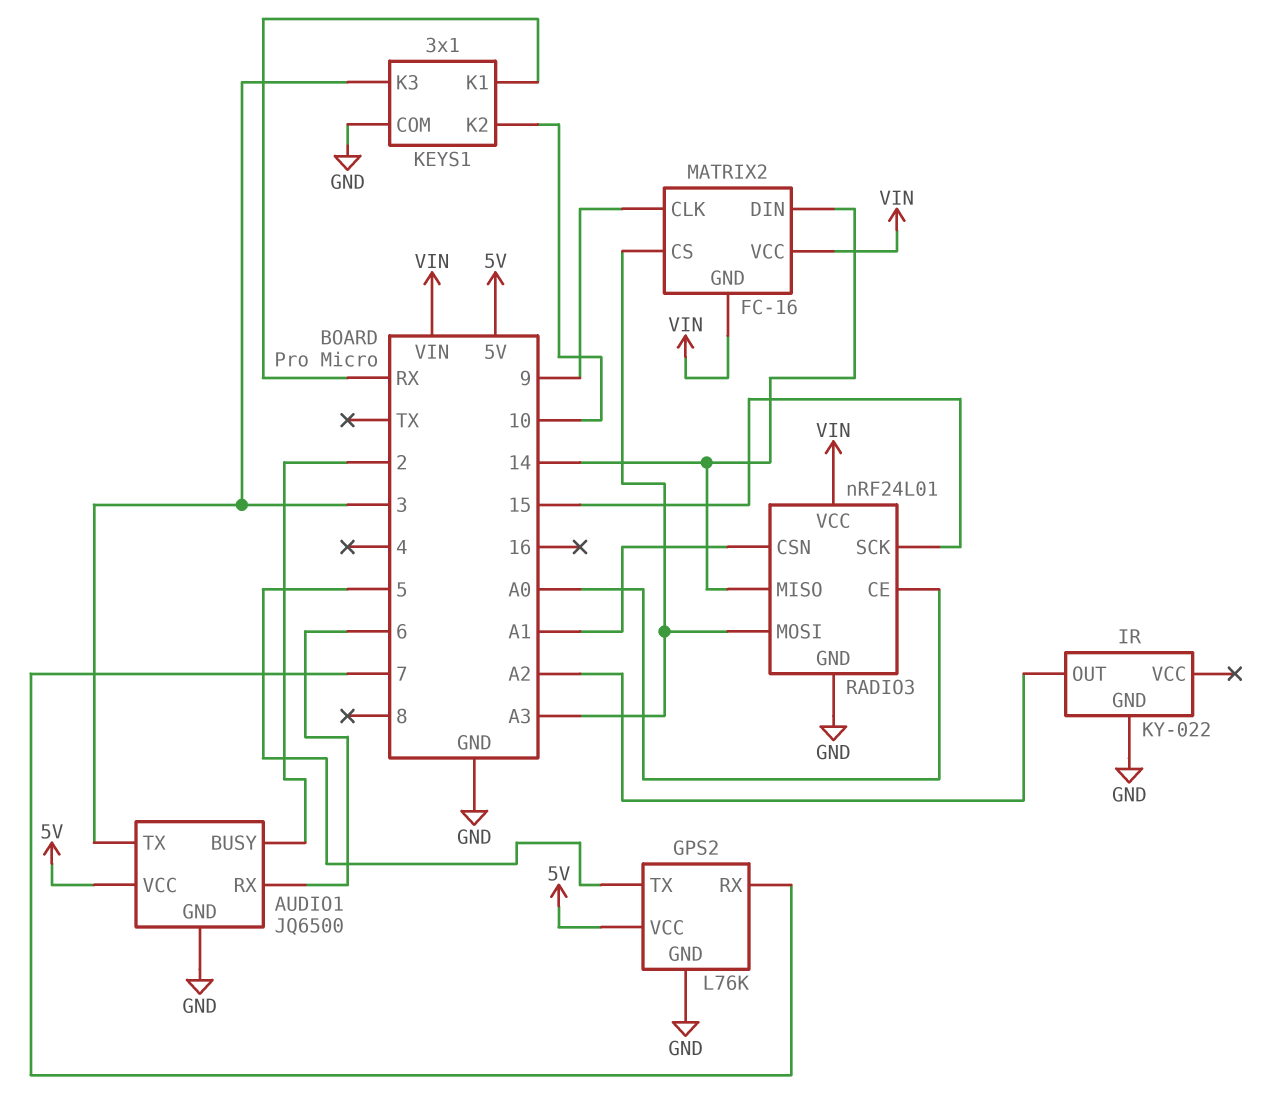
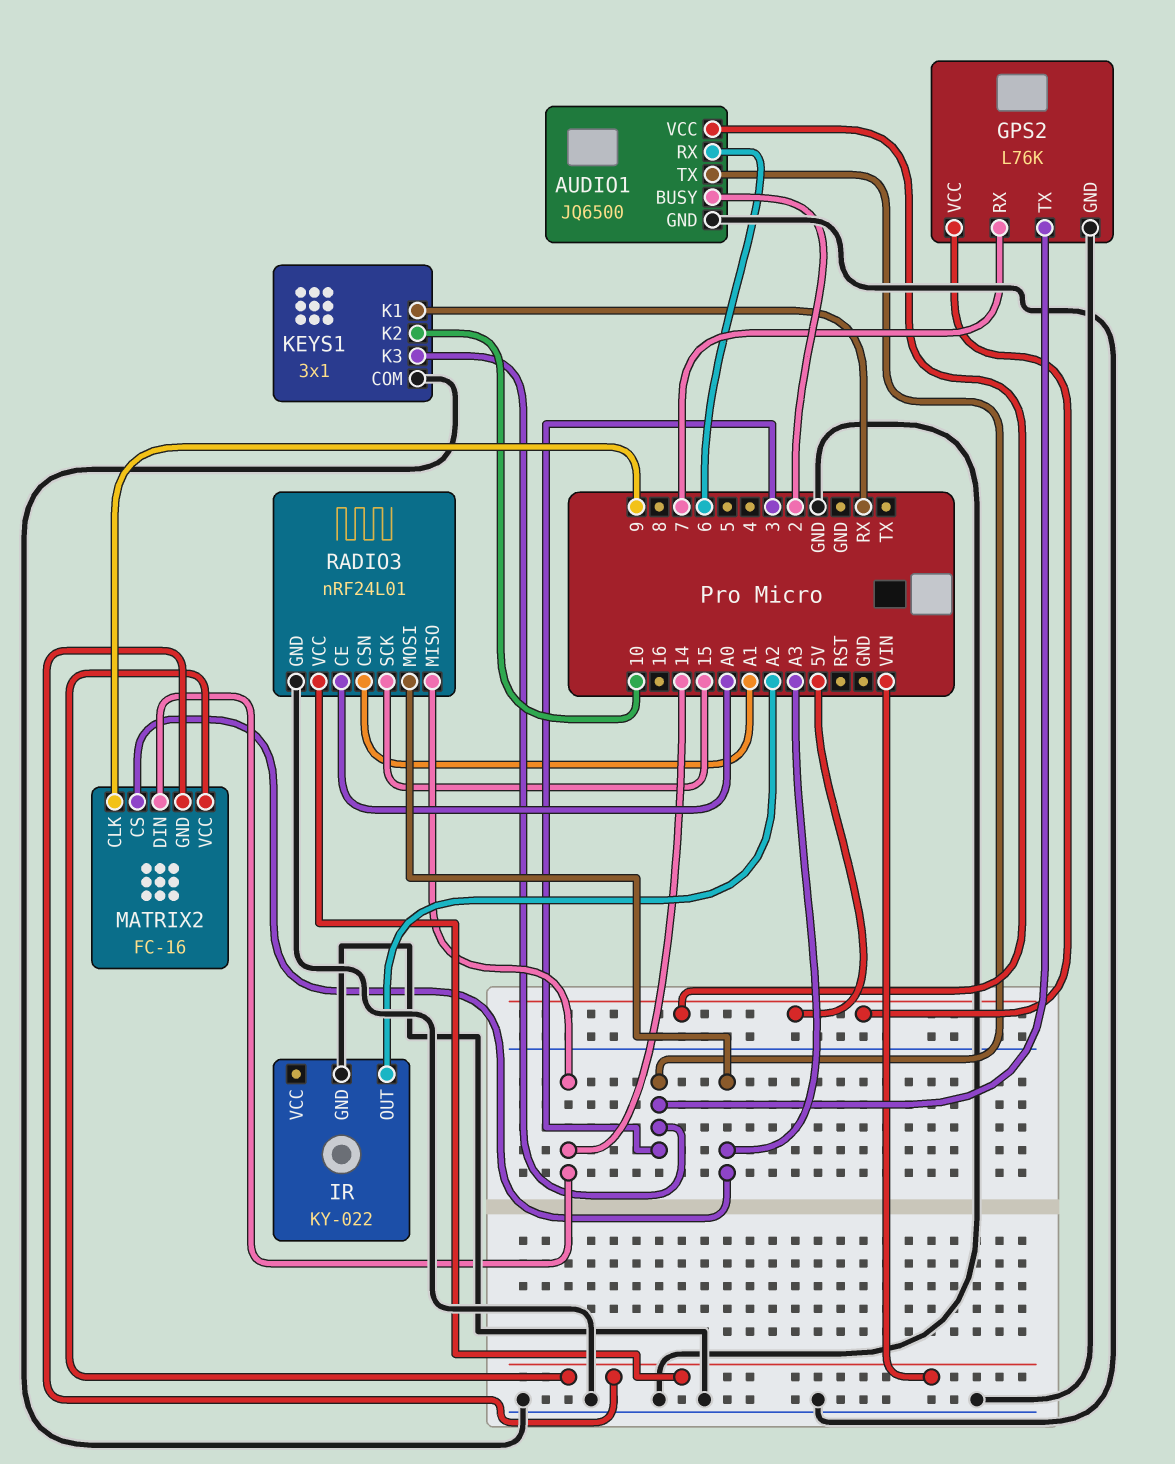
GPS2 pin TX: 5 -> 3

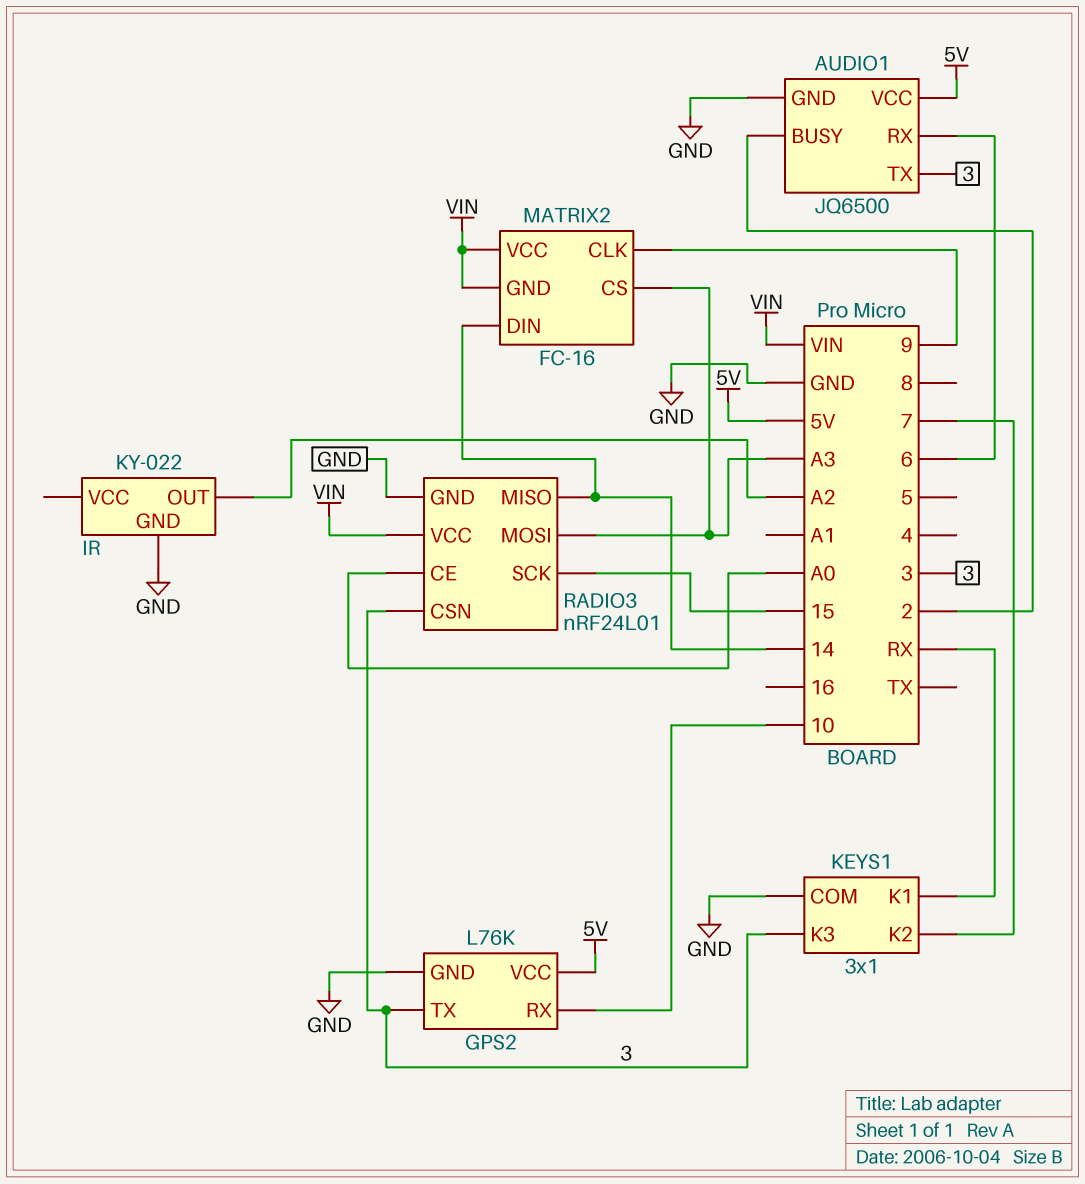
GPS2 pin RX: 7 -> 10
KEYS1 pin K2: 10 -> 7
RADIO3 pin CSN: A1 -> 3

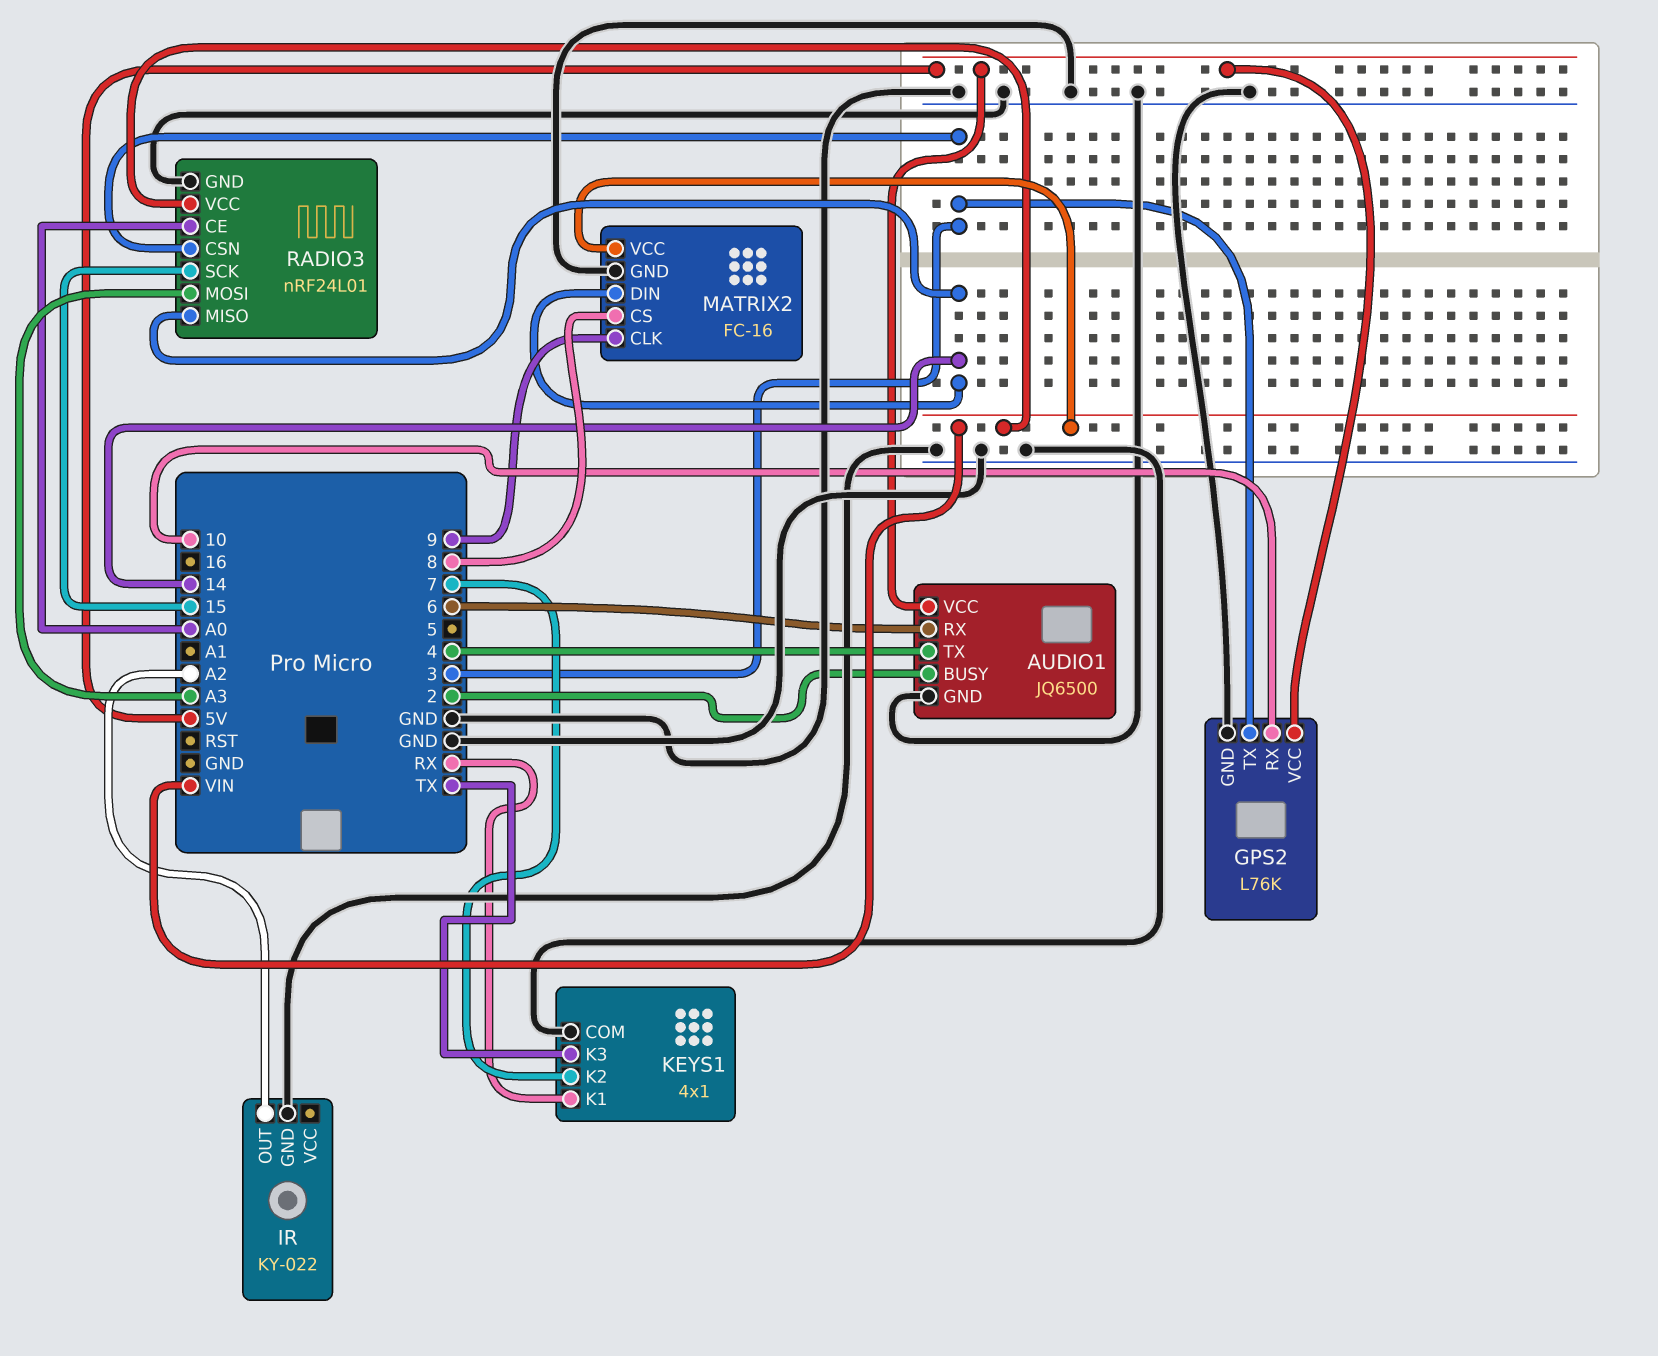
AUDIO1 pin TX: 3 -> 4
KEYS1: 3x1 -> 4x1
KEYS1 pin K3: 3 -> TX
MATRIX2 pin CS: A3 -> 8
MATRIX2 pin GND: VIN -> GND

